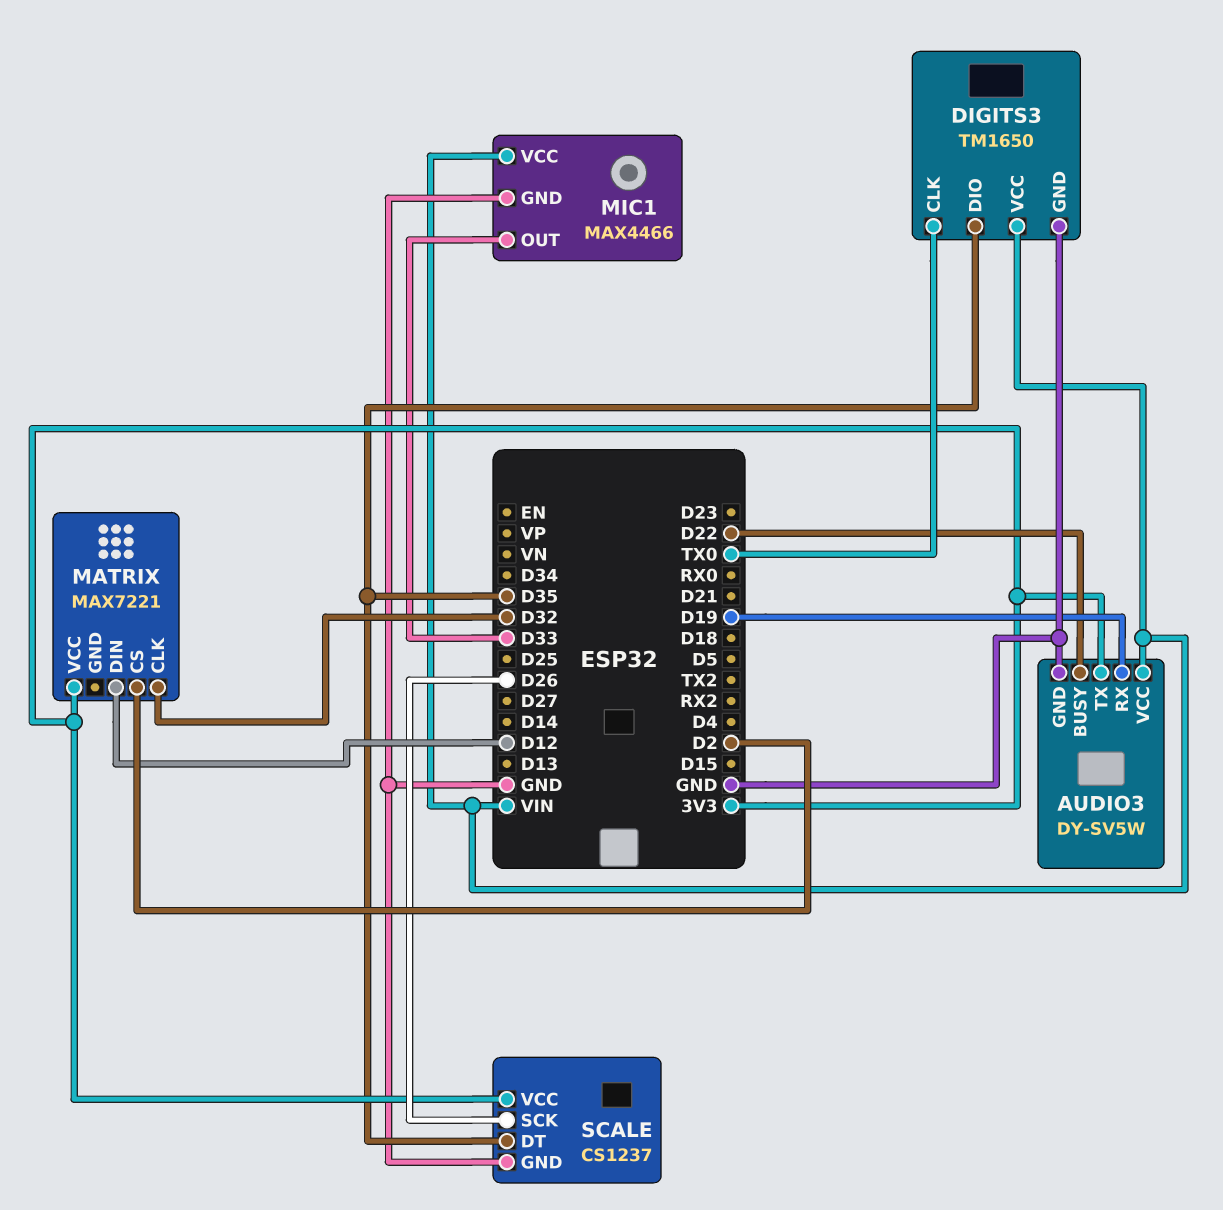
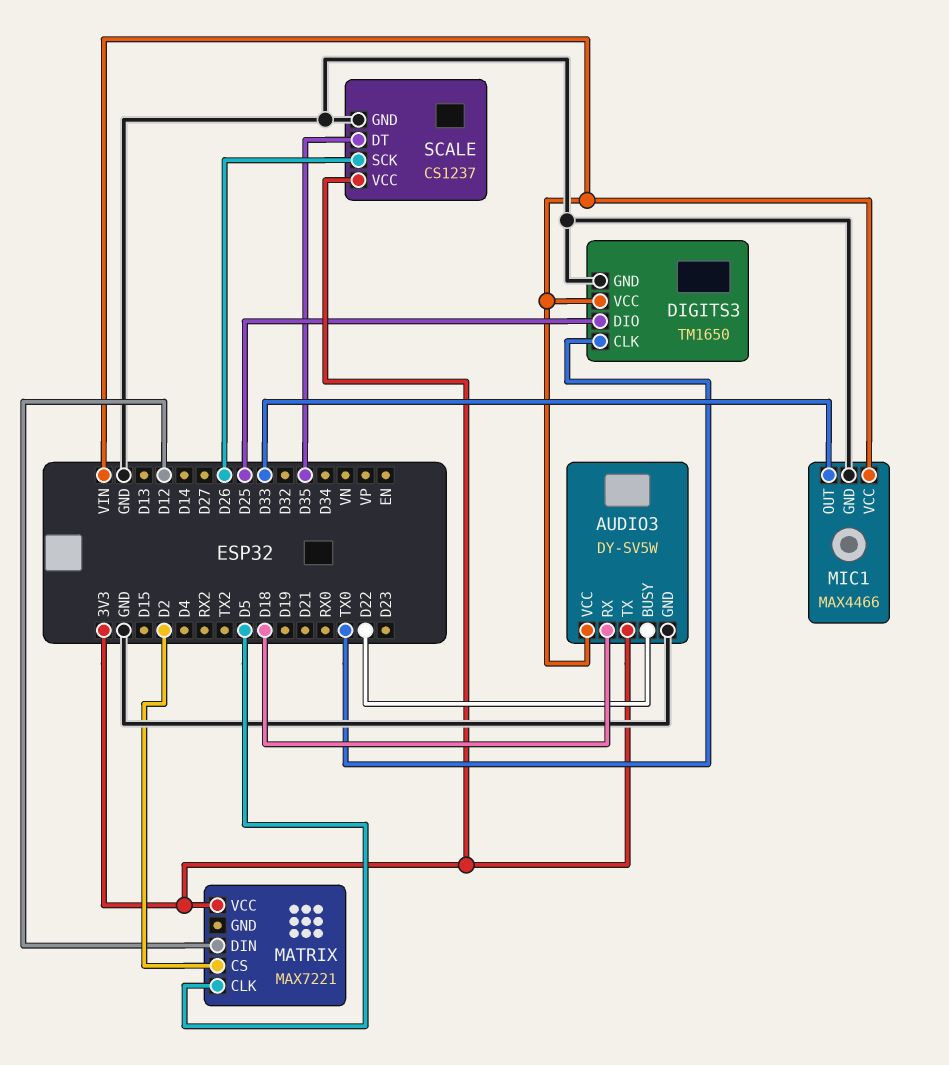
AUDIO3 pin RX: D19 -> D18
DIGITS3 pin DIO: D35 -> D25
MATRIX pin CLK: D32 -> D5

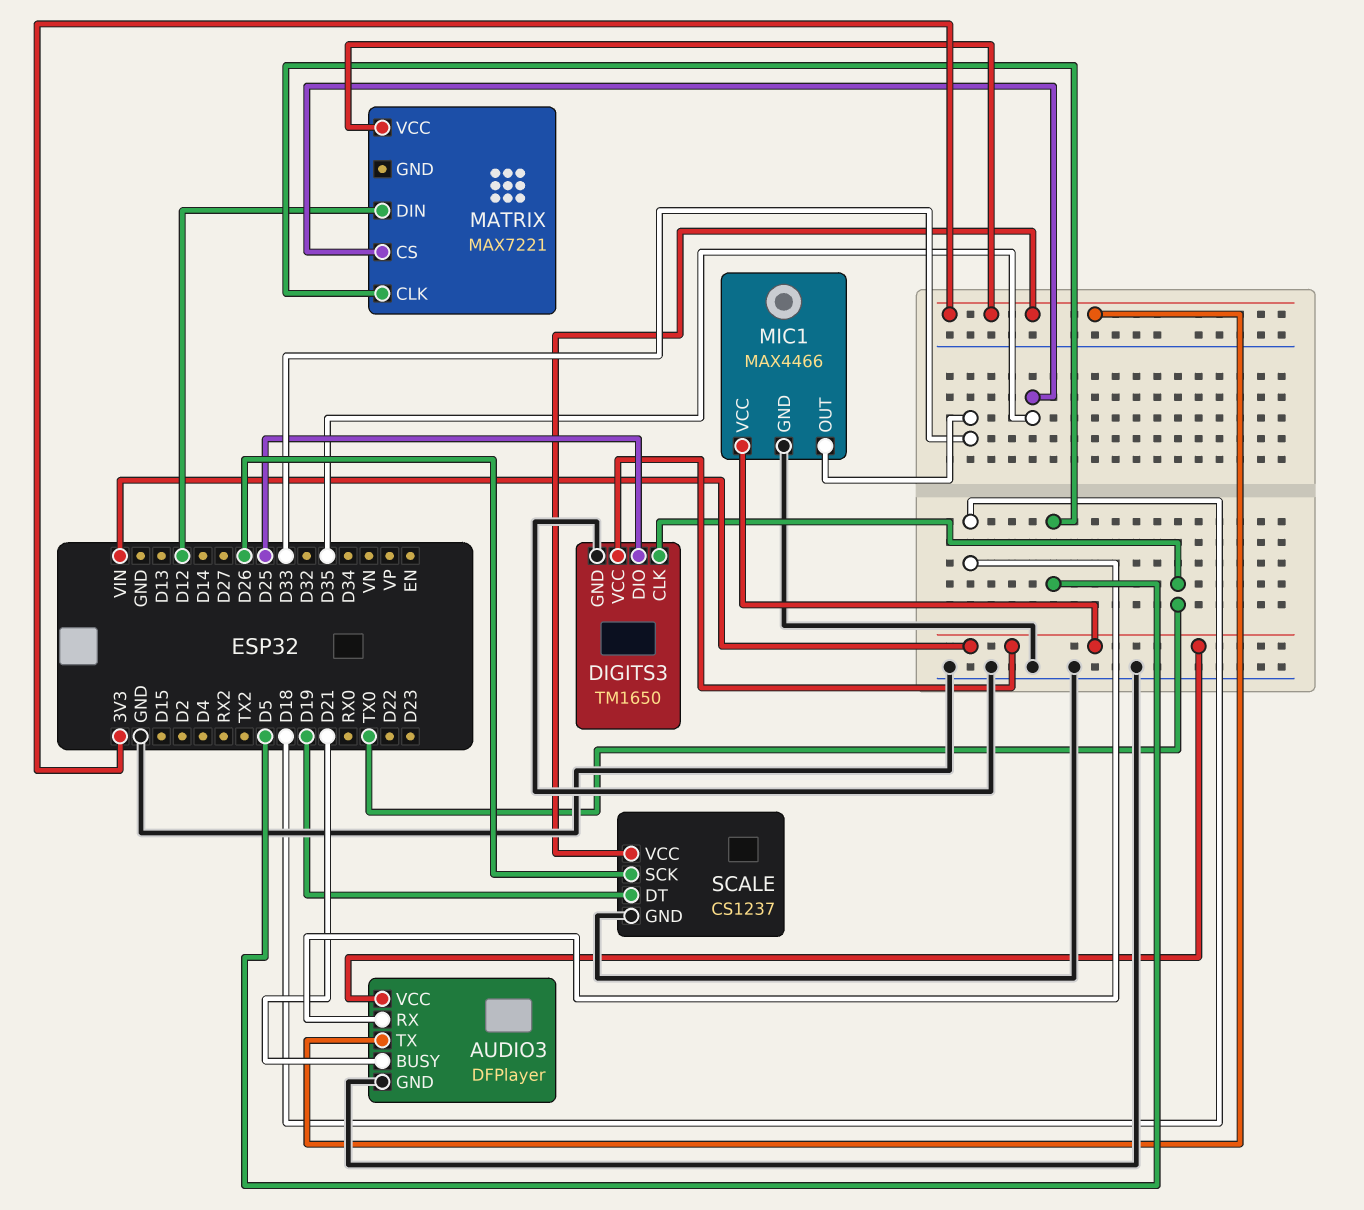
AUDIO3: DY-SV5W -> DFPlayer
AUDIO3 pin BUSY: D22 -> D21
MATRIX pin CS: D2 -> D35
SCALE pin DT: D35 -> D19

